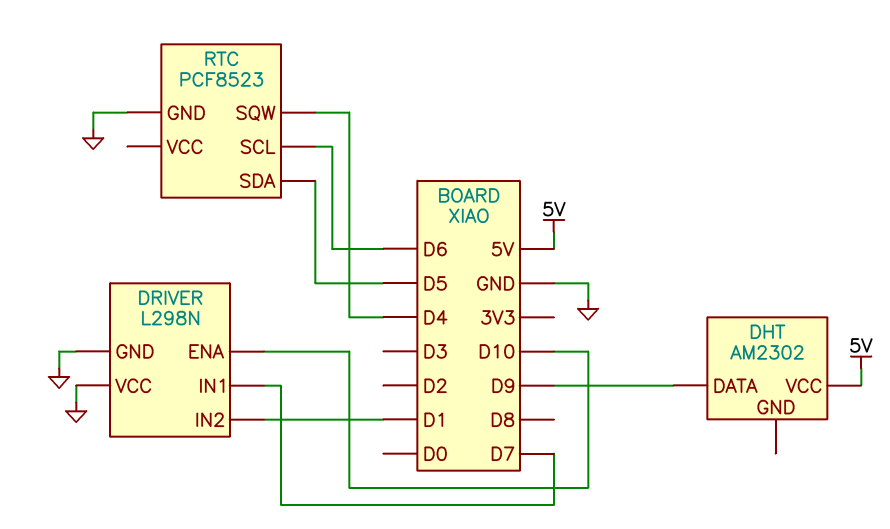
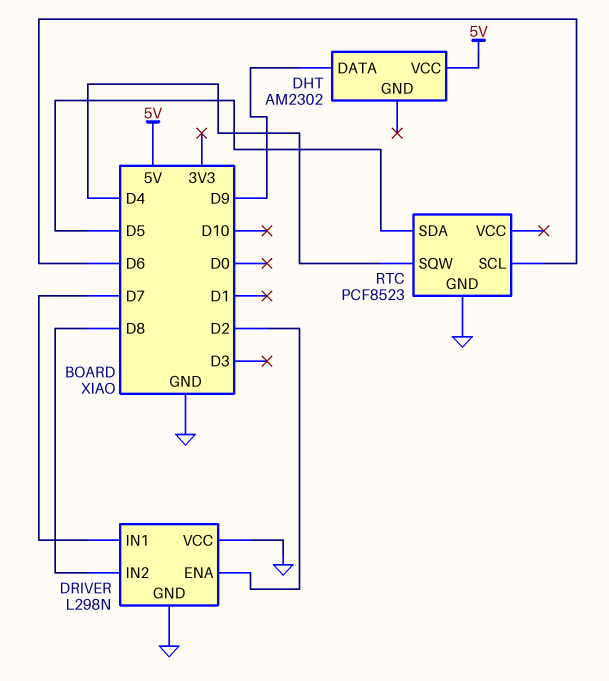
DRIVER pin ENA: D10 -> D2
DRIVER pin IN2: D1 -> D8

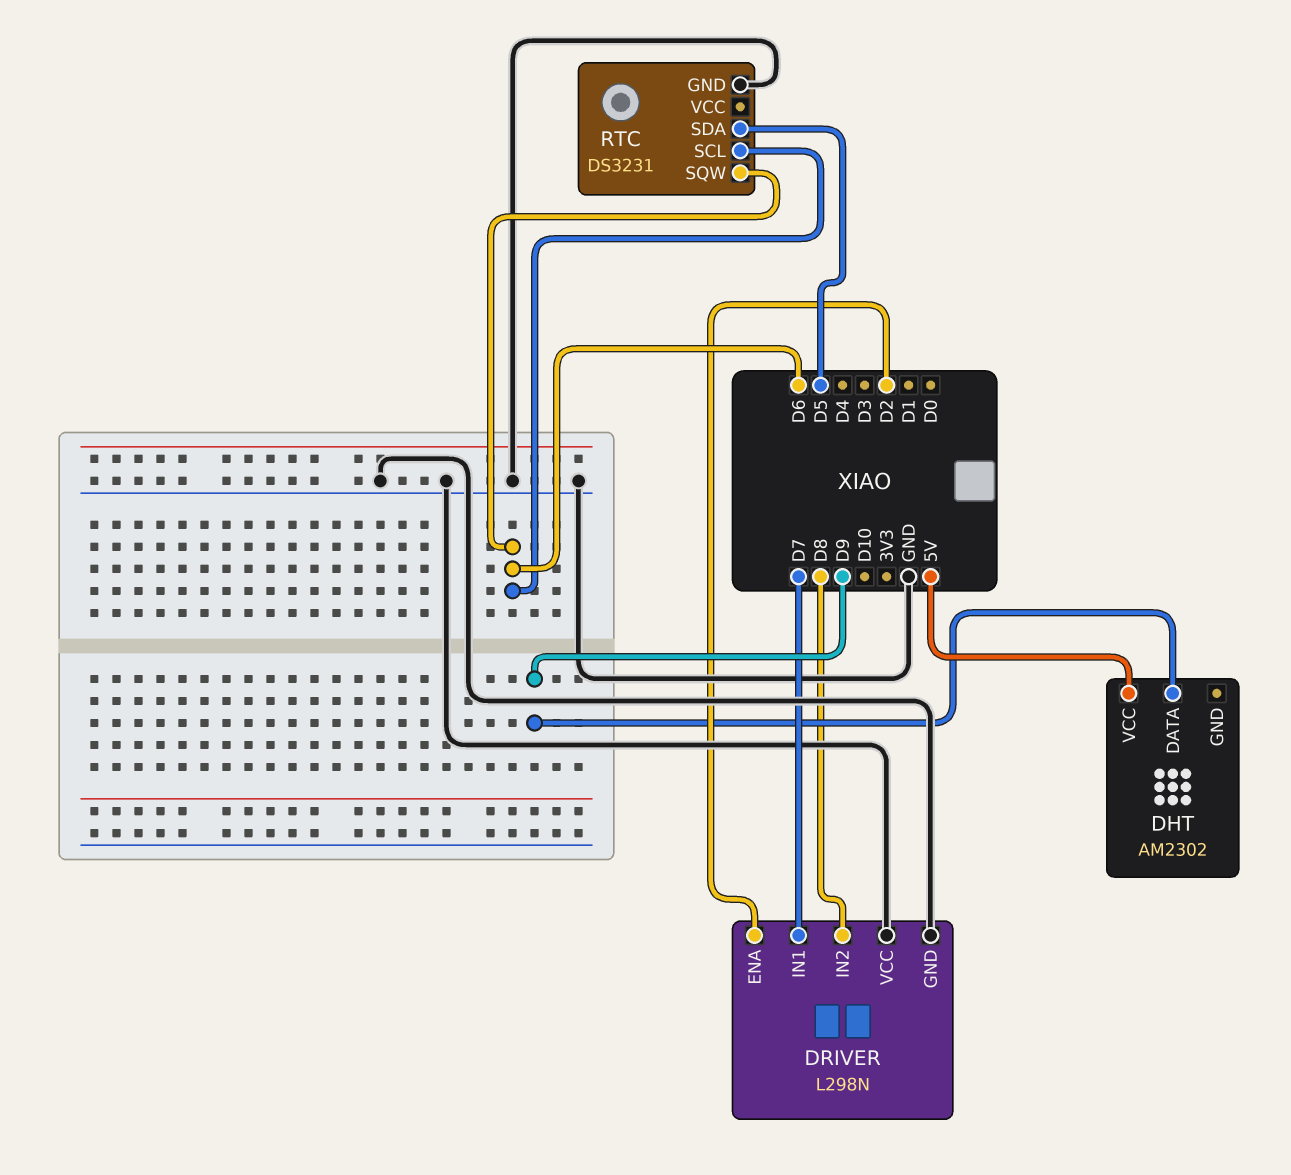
RTC: PCF8523 -> DS3231
RTC pin SQW: D4 -> D6

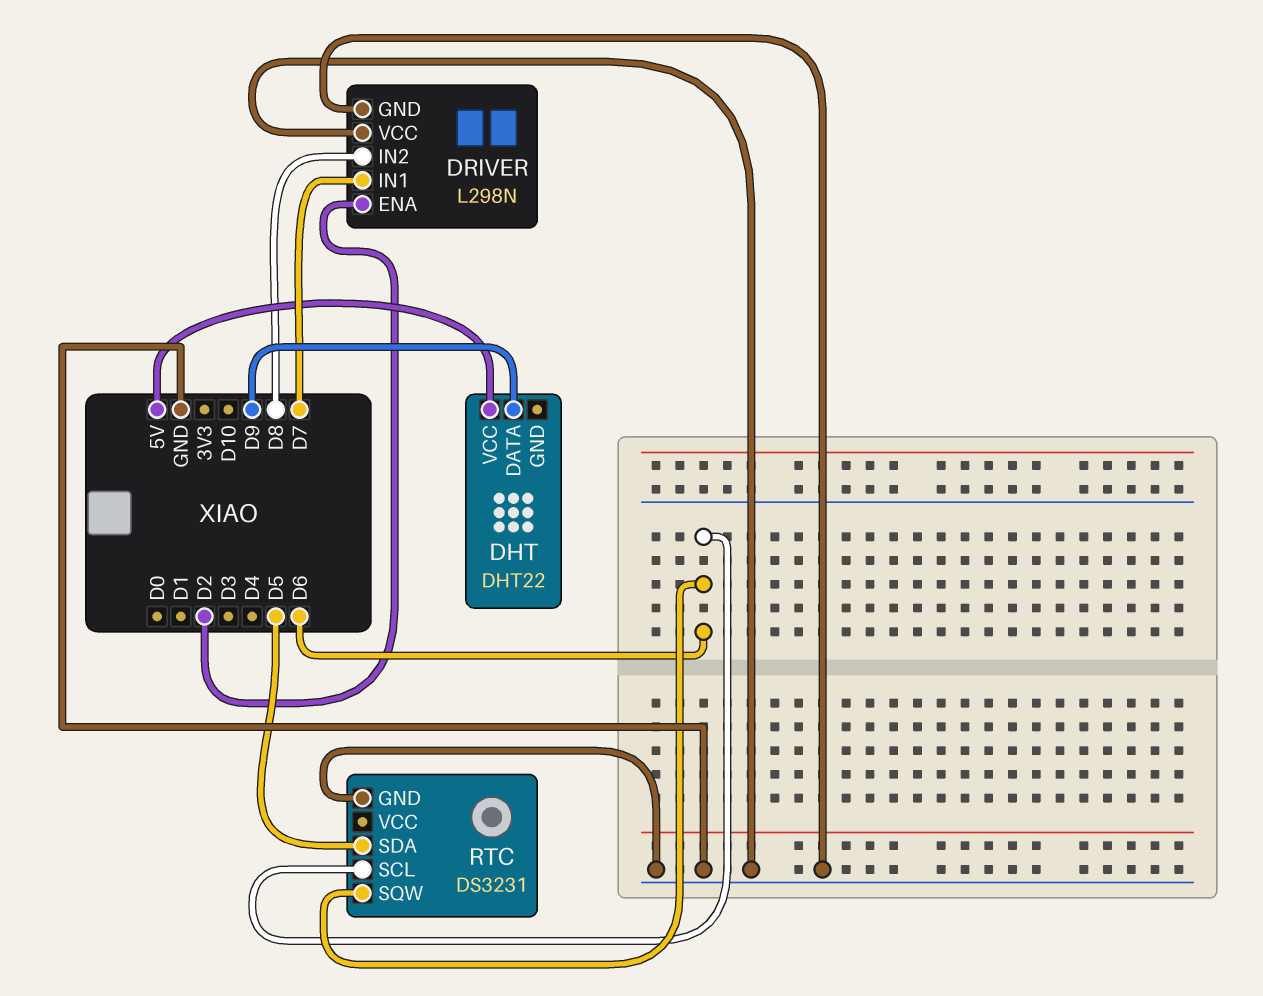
DHT: AM2302 -> DHT22

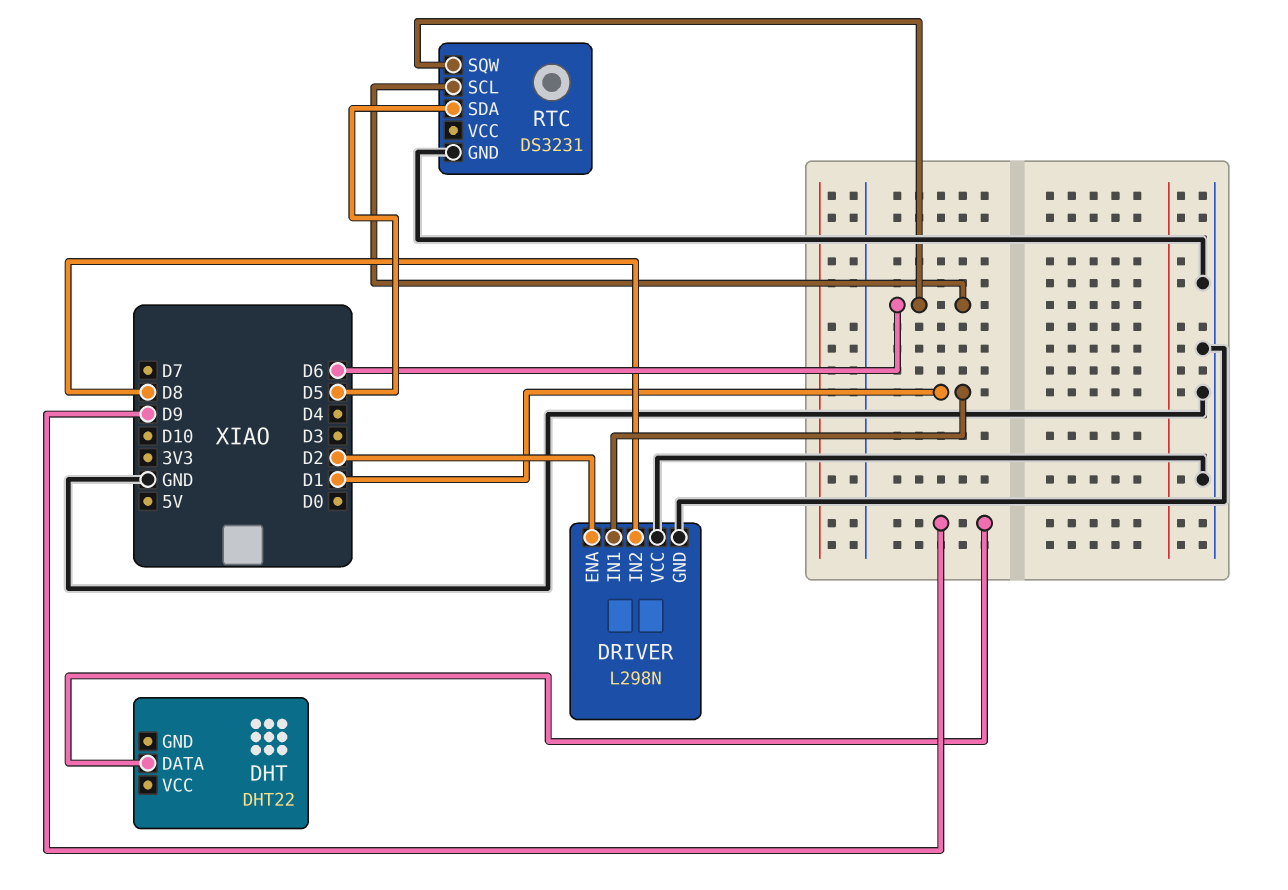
DHT pin VCC: 5V -> none
DRIVER pin IN1: D7 -> D1

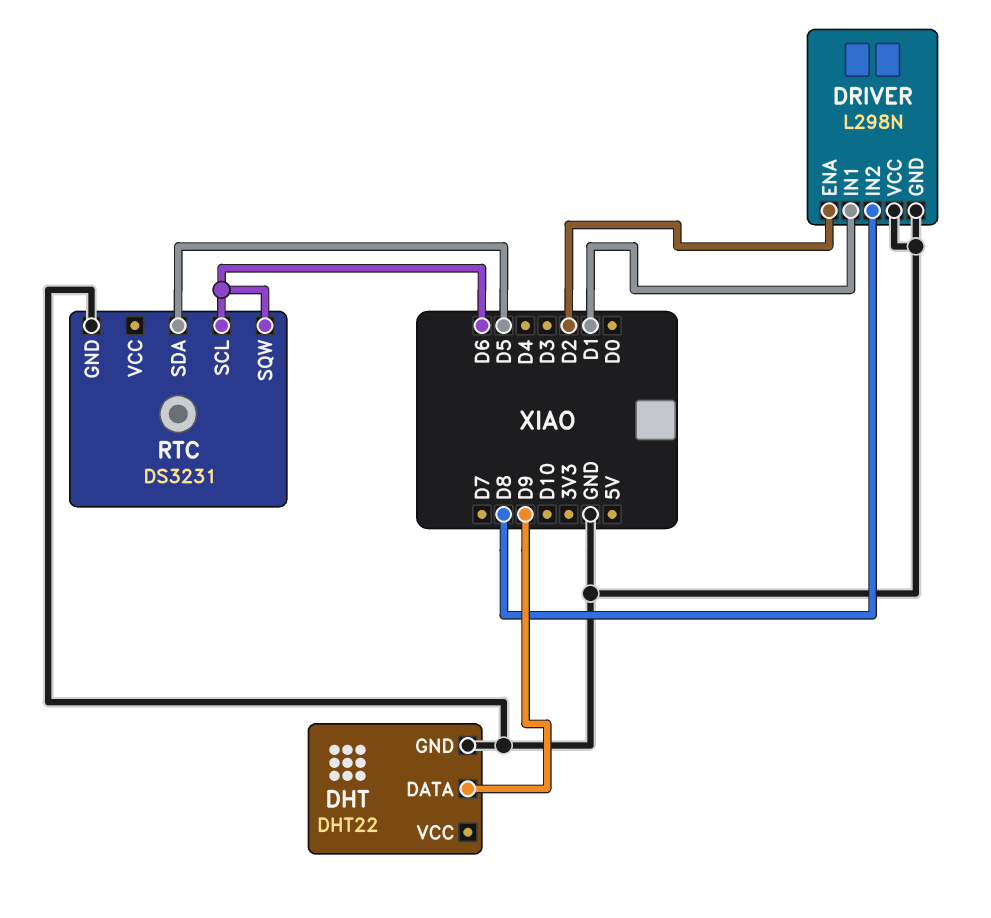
DHT pin GND: none -> GND

